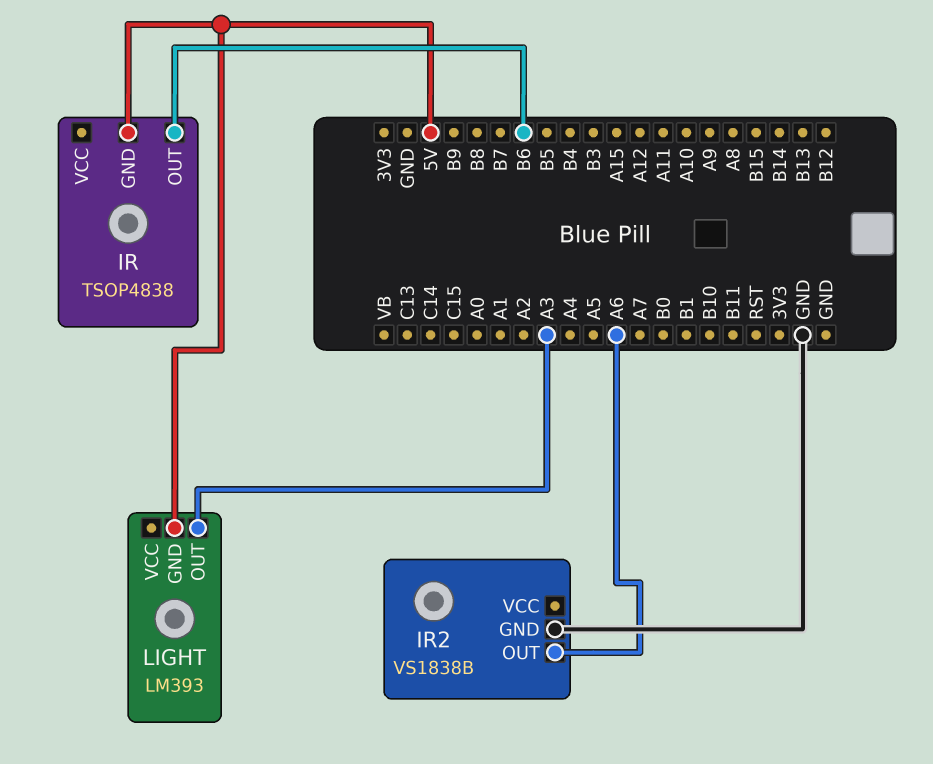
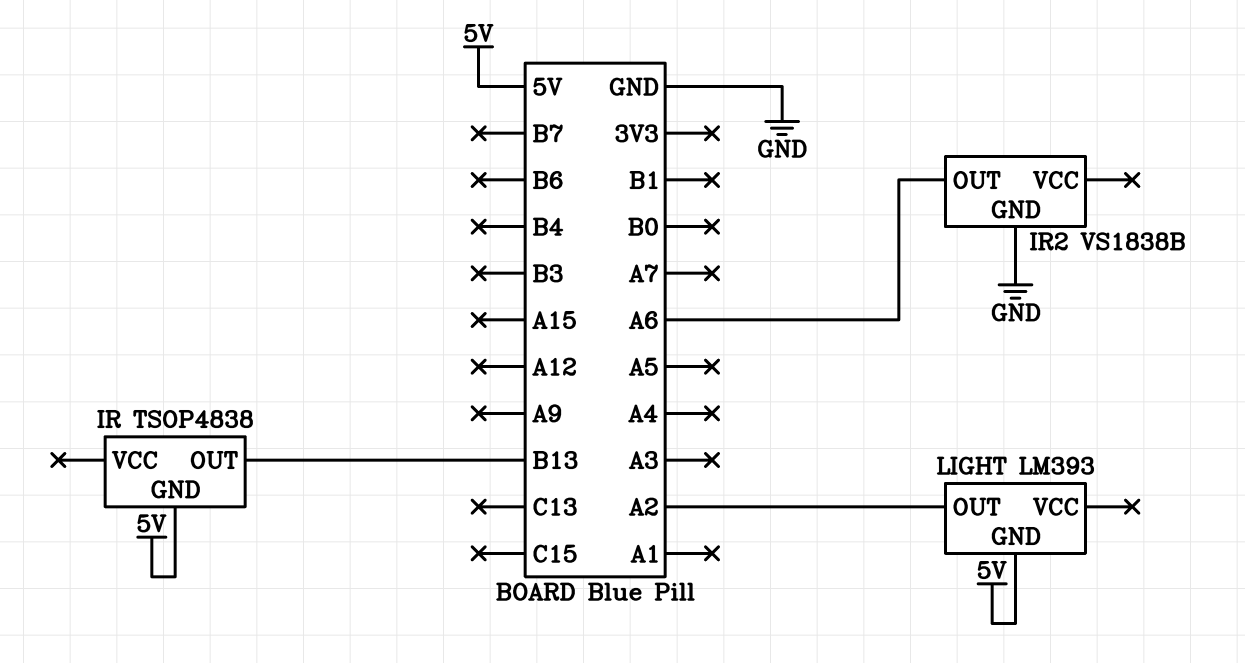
IR pin OUT: B6 -> B13
LIGHT pin OUT: A3 -> A2

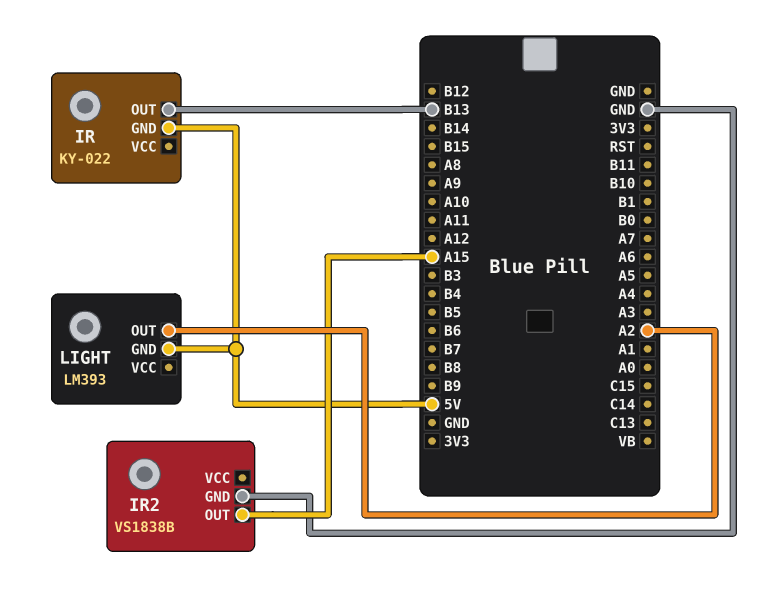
IR: TSOP4838 -> KY-022
IR2 pin OUT: A6 -> A15

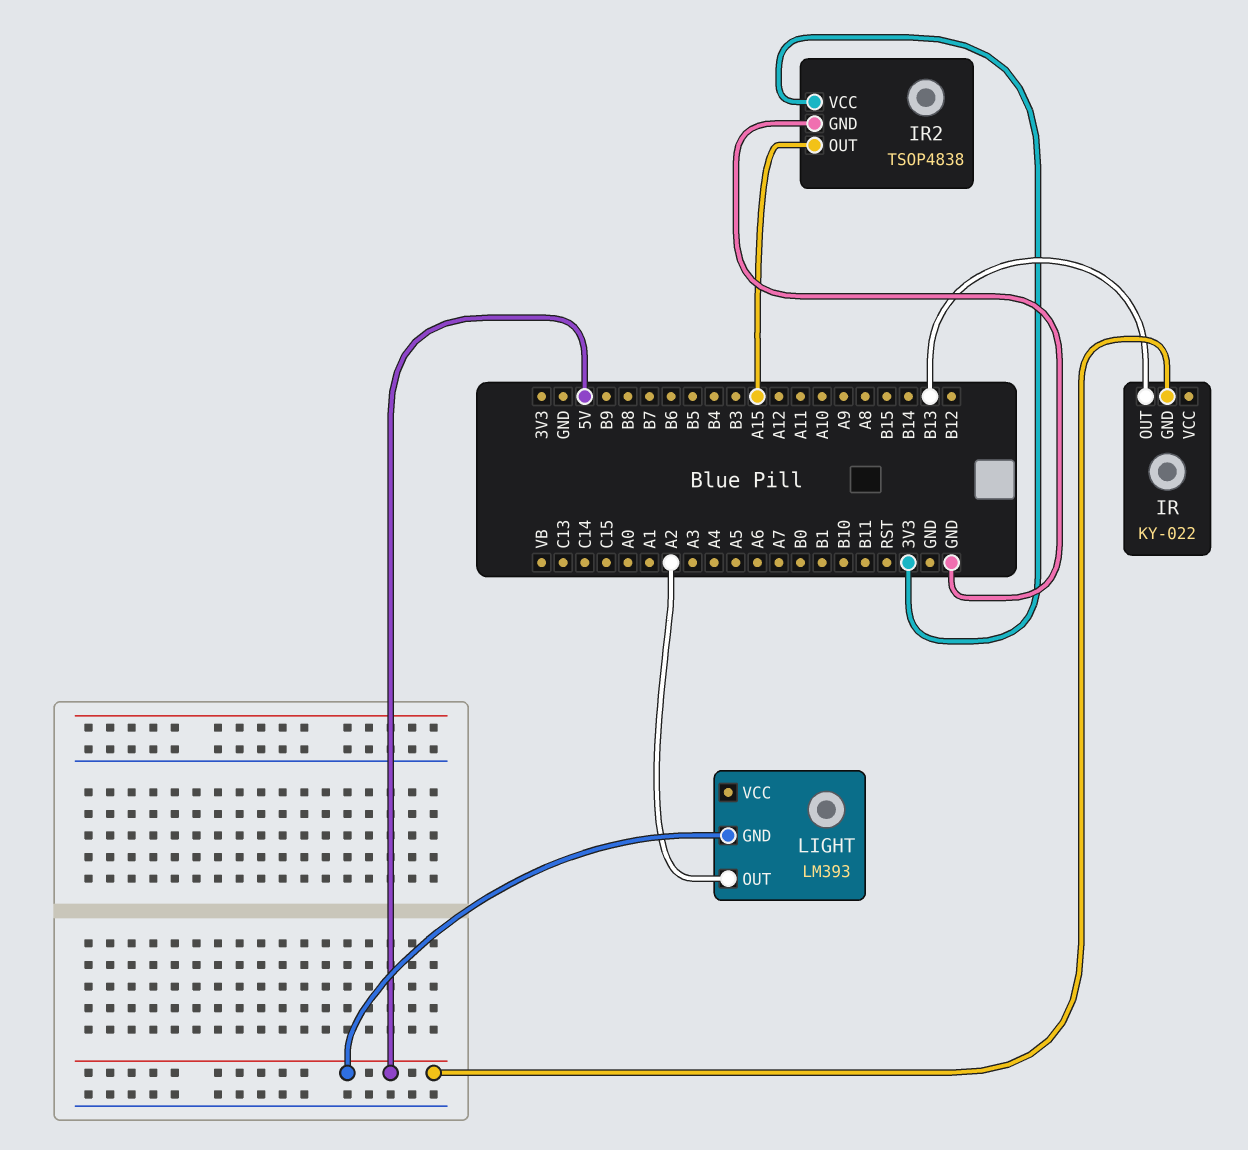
IR2: VS1838B -> TSOP4838
IR2 pin VCC: none -> 3V3

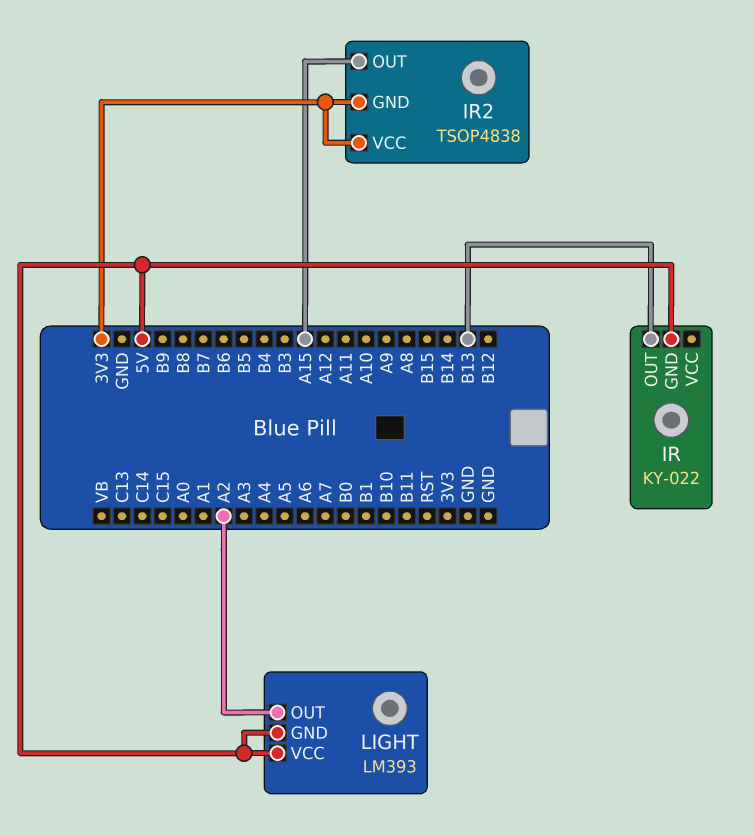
IR2 pin GND: GND -> 3V3
LIGHT pin VCC: none -> 5V

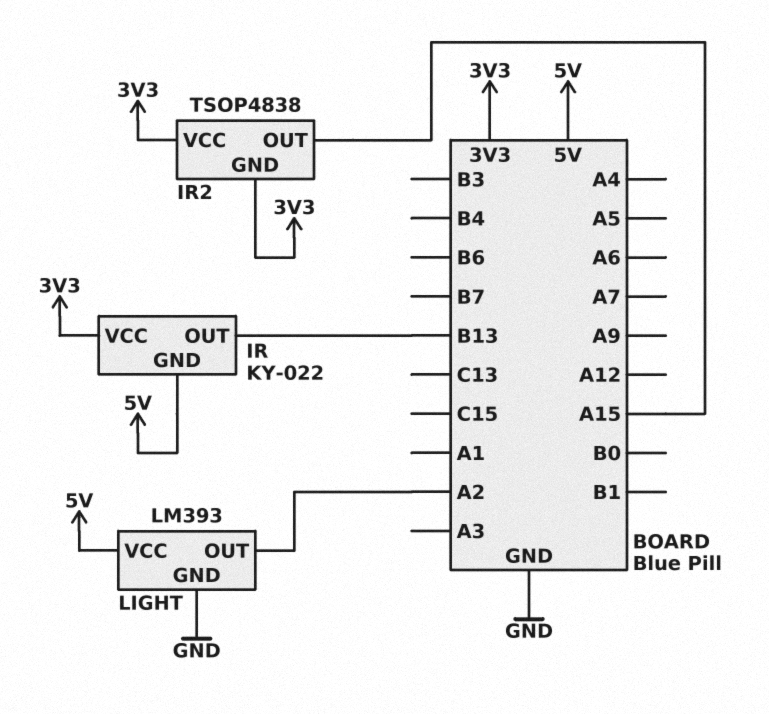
IR pin VCC: none -> 3V3
LIGHT pin GND: 5V -> GND

